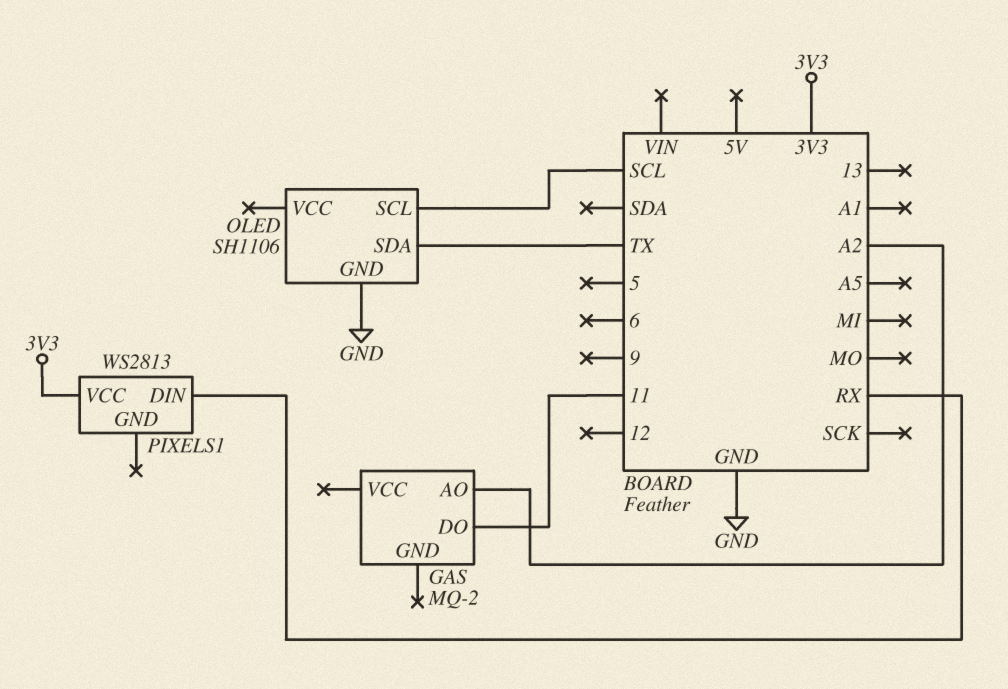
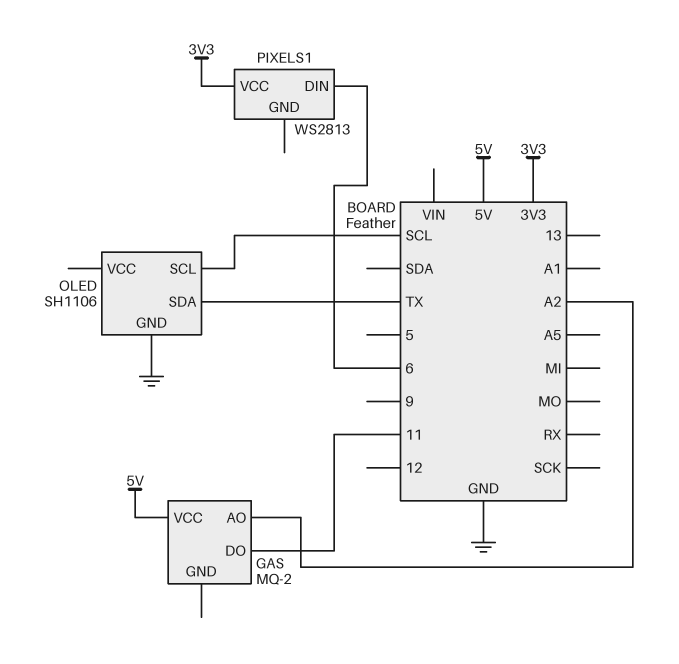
GAS pin VCC: none -> 5V
PIXELS1 pin DIN: RX -> 6

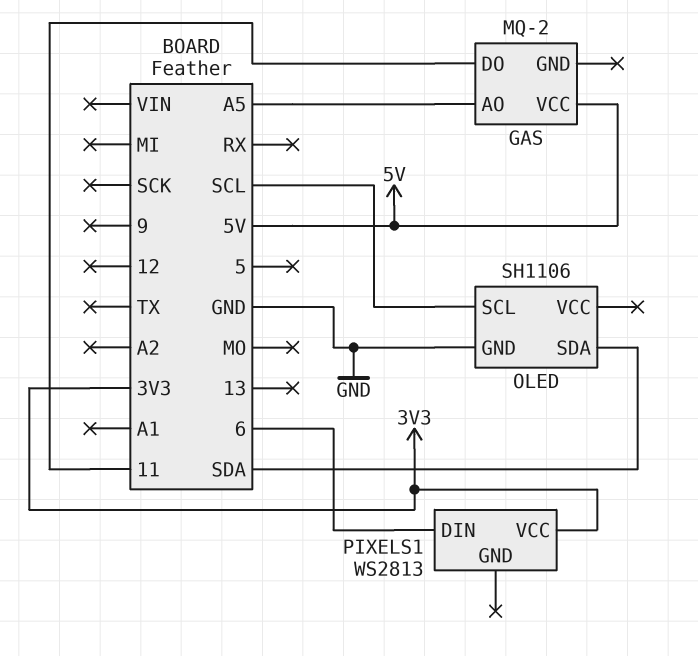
GAS pin AO: A2 -> A5
OLED pin SDA: TX -> SDA

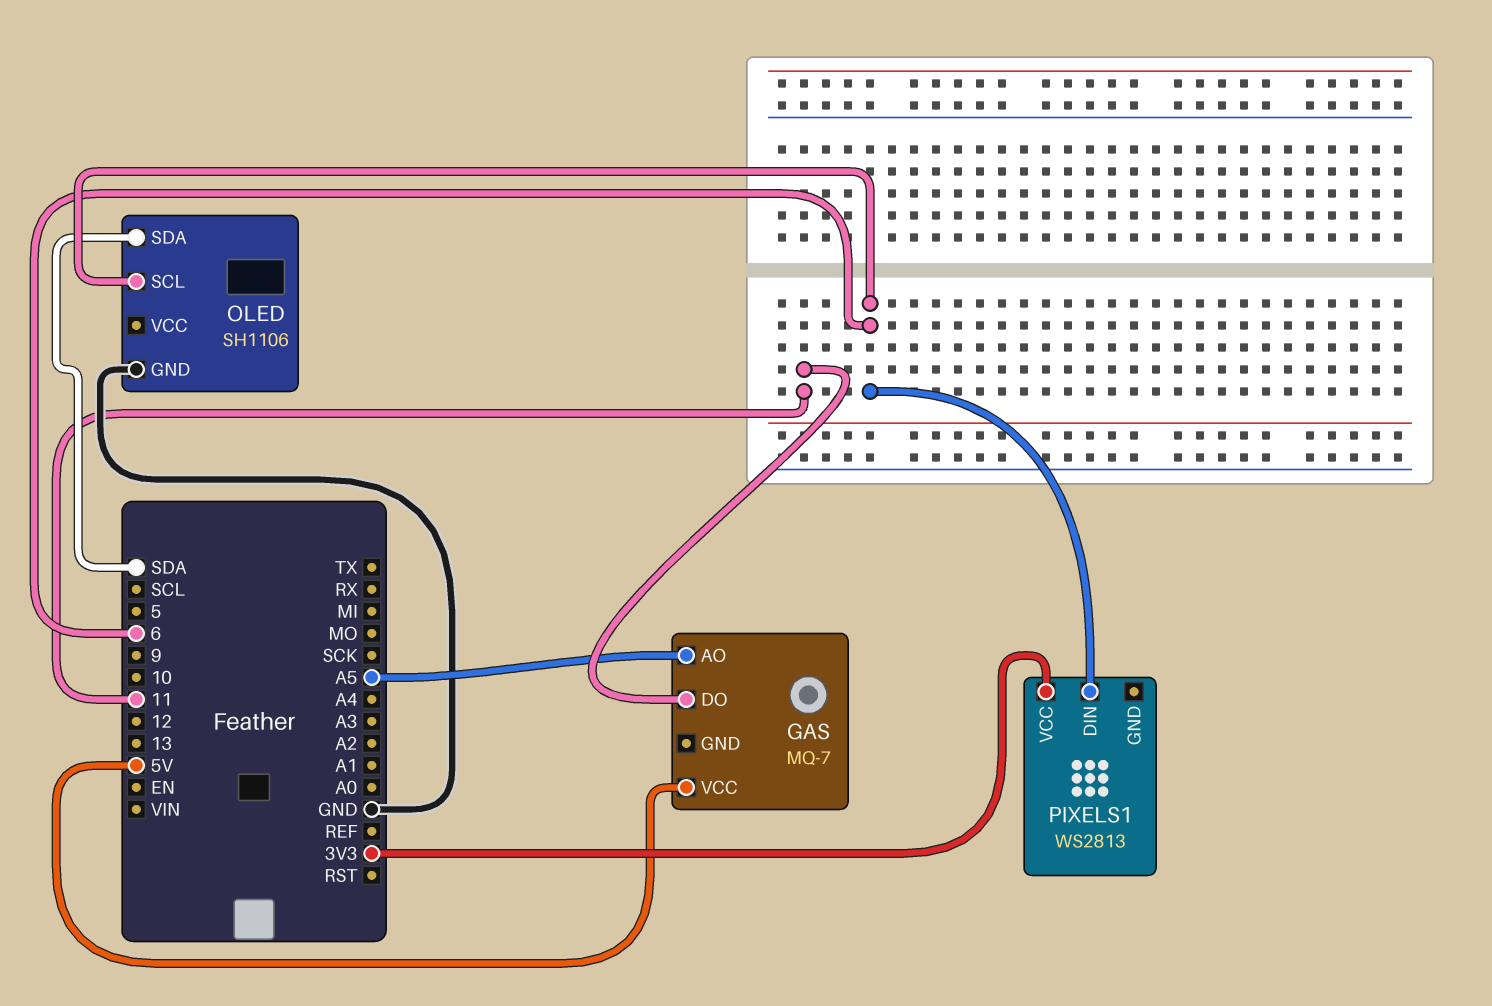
GAS: MQ-2 -> MQ-7
OLED pin SCL: SCL -> 6

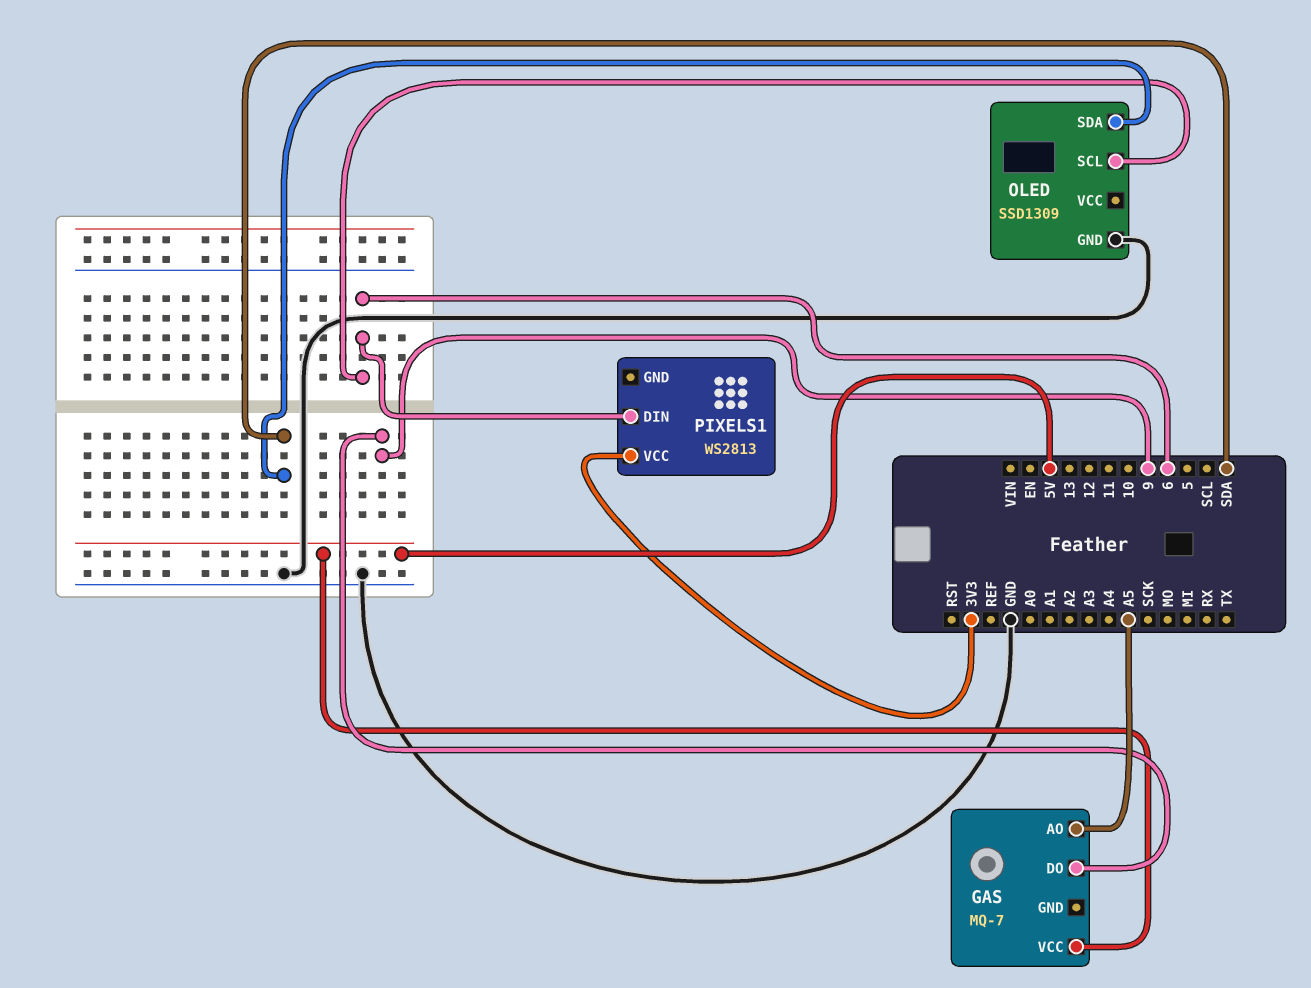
GAS pin DO: 11 -> 9
OLED: SH1106 -> SSD1309

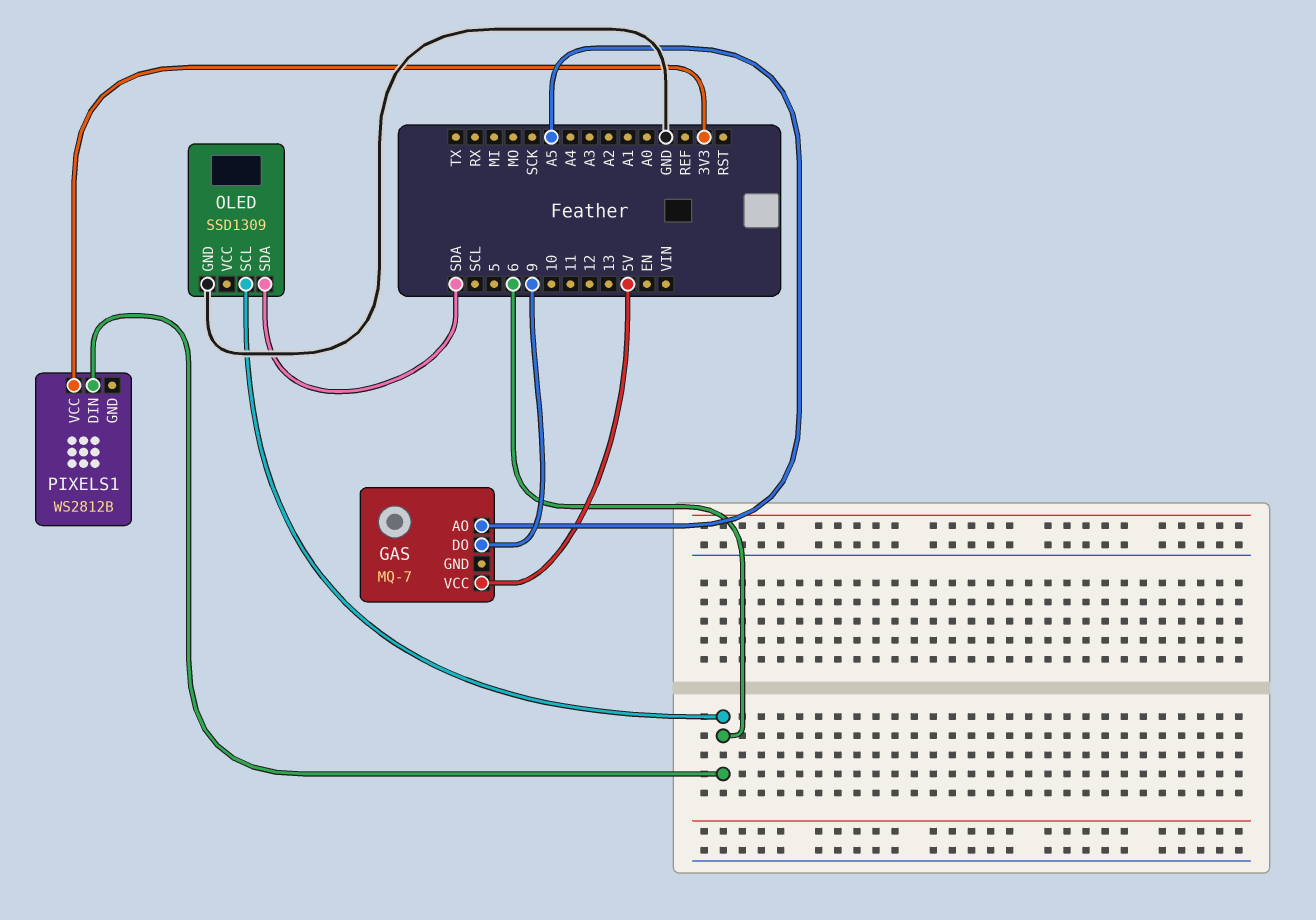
PIXELS1: WS2813 -> WS2812B

